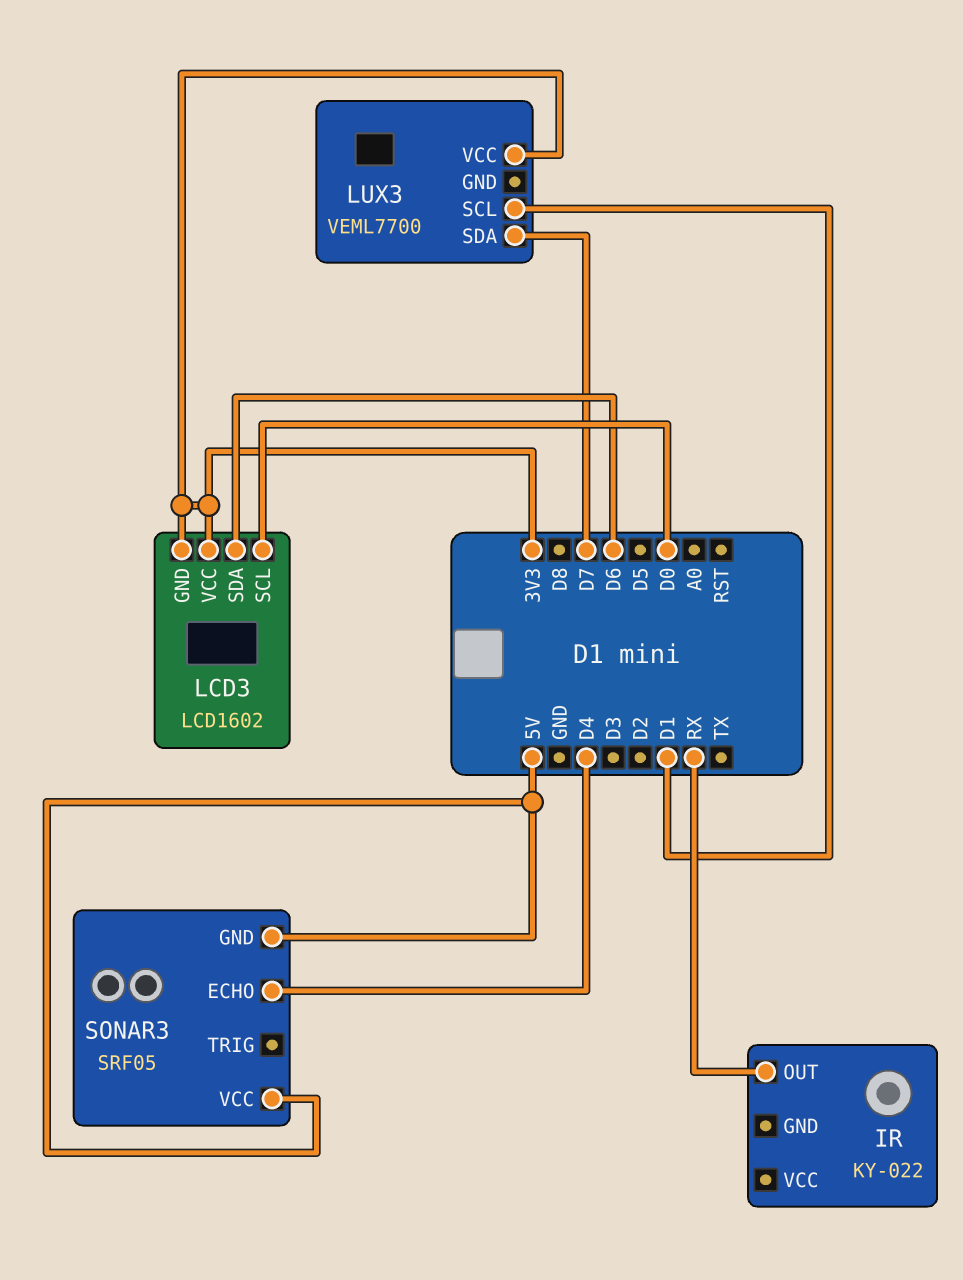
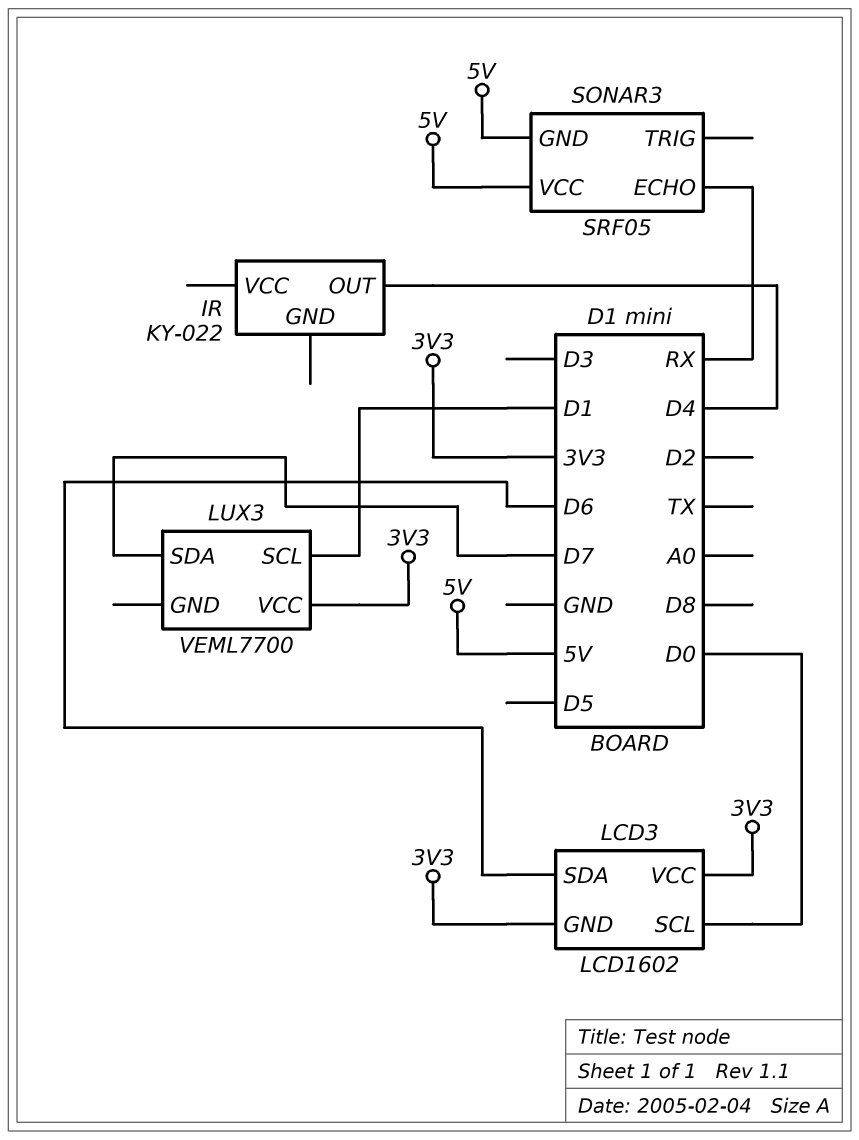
IR pin OUT: RX -> D4
SONAR3 pin ECHO: D4 -> RX

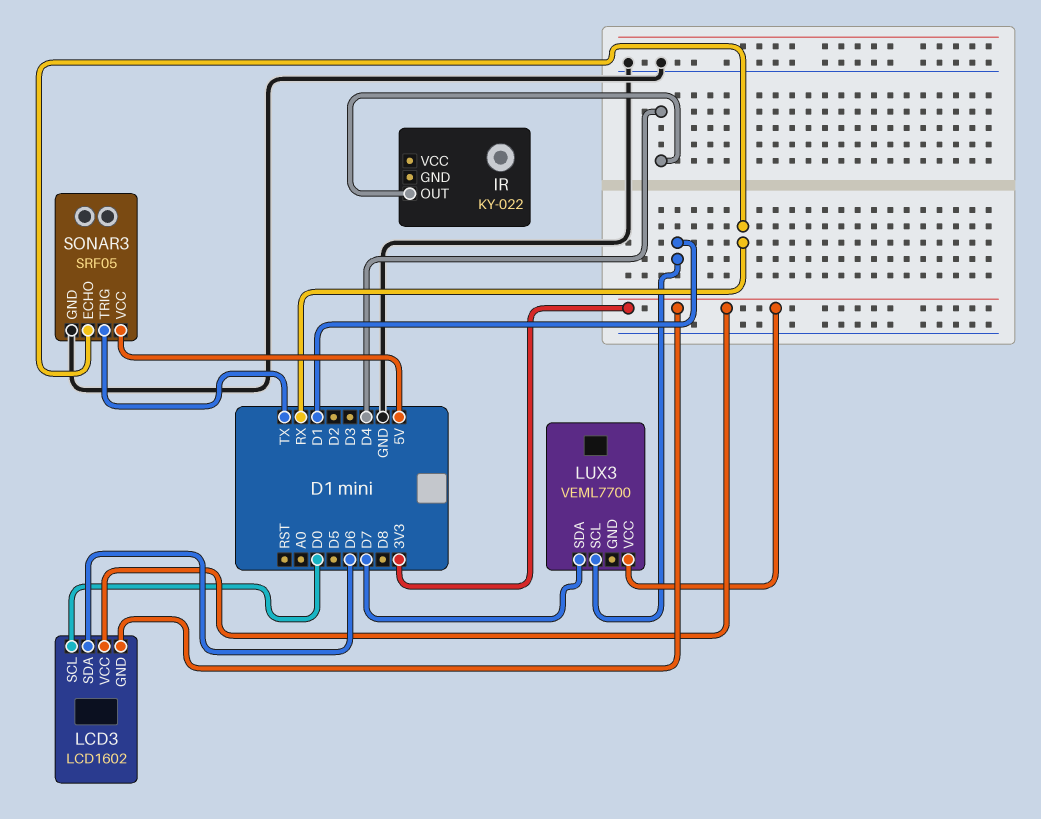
SONAR3 pin GND: 5V -> GND
SONAR3 pin TRIG: none -> TX

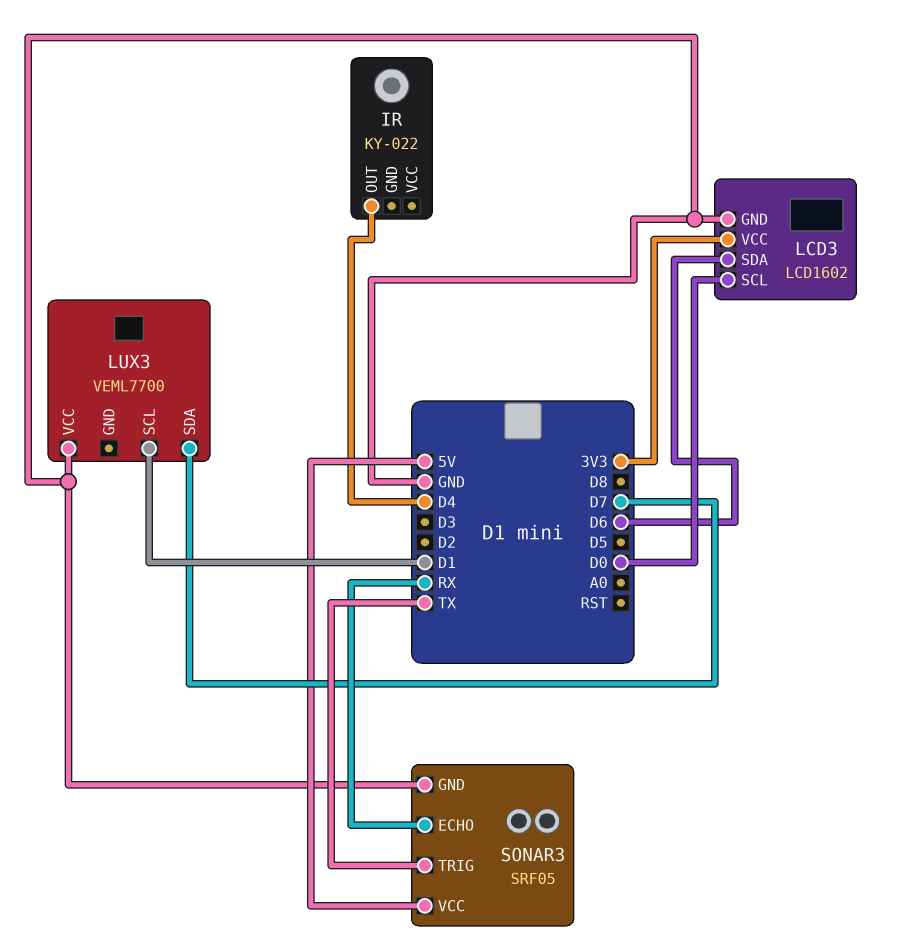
LCD3 pin GND: 3V3 -> GND
LUX3 pin VCC: 3V3 -> GND

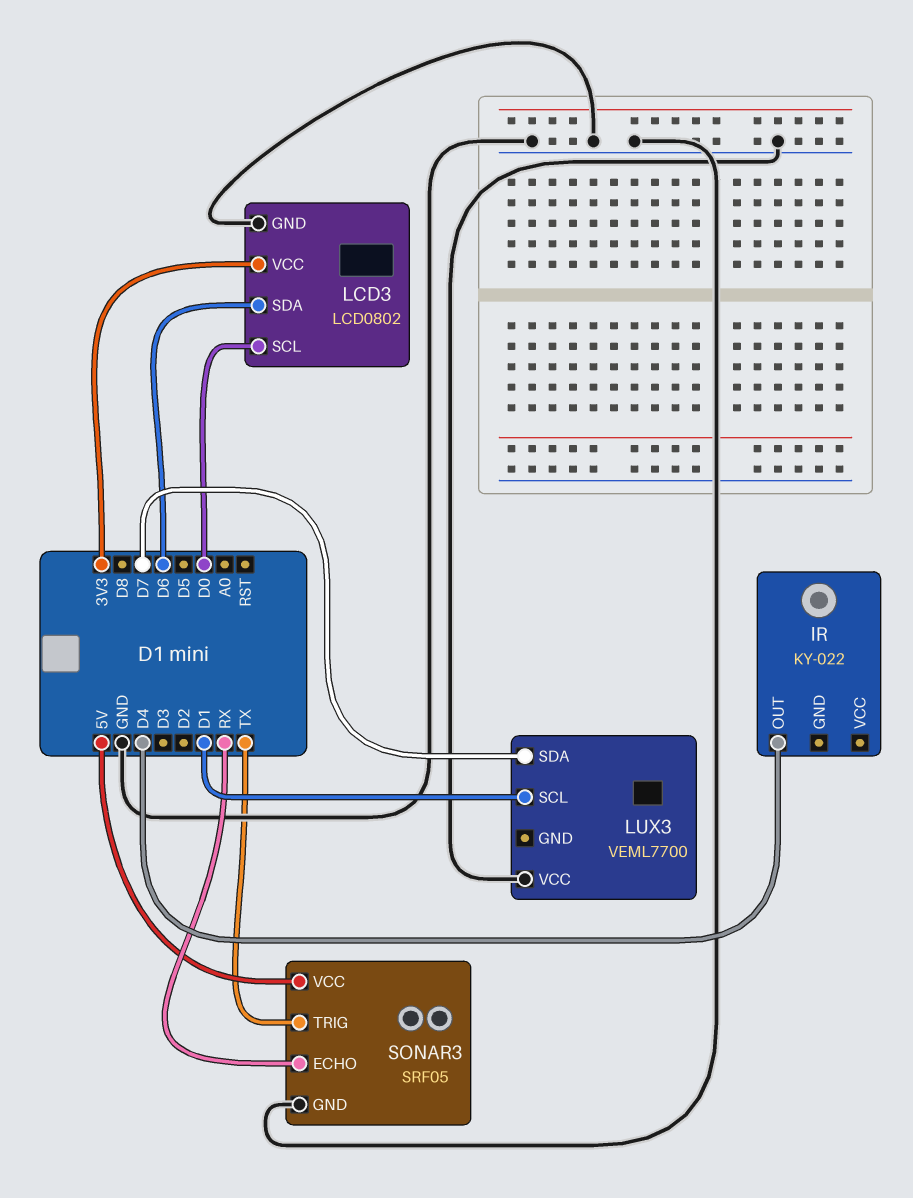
LCD3: LCD1602 -> LCD0802

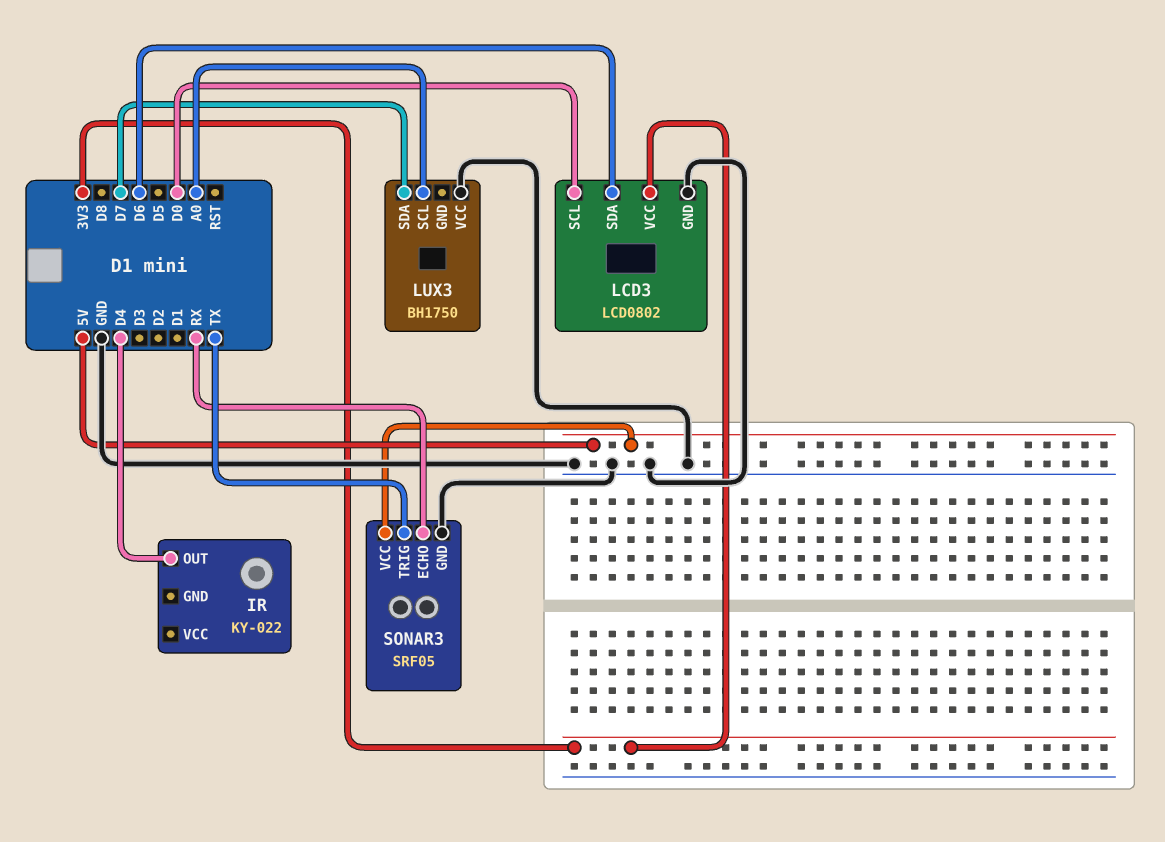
LUX3: VEML7700 -> BH1750
LUX3 pin SCL: D1 -> A0

